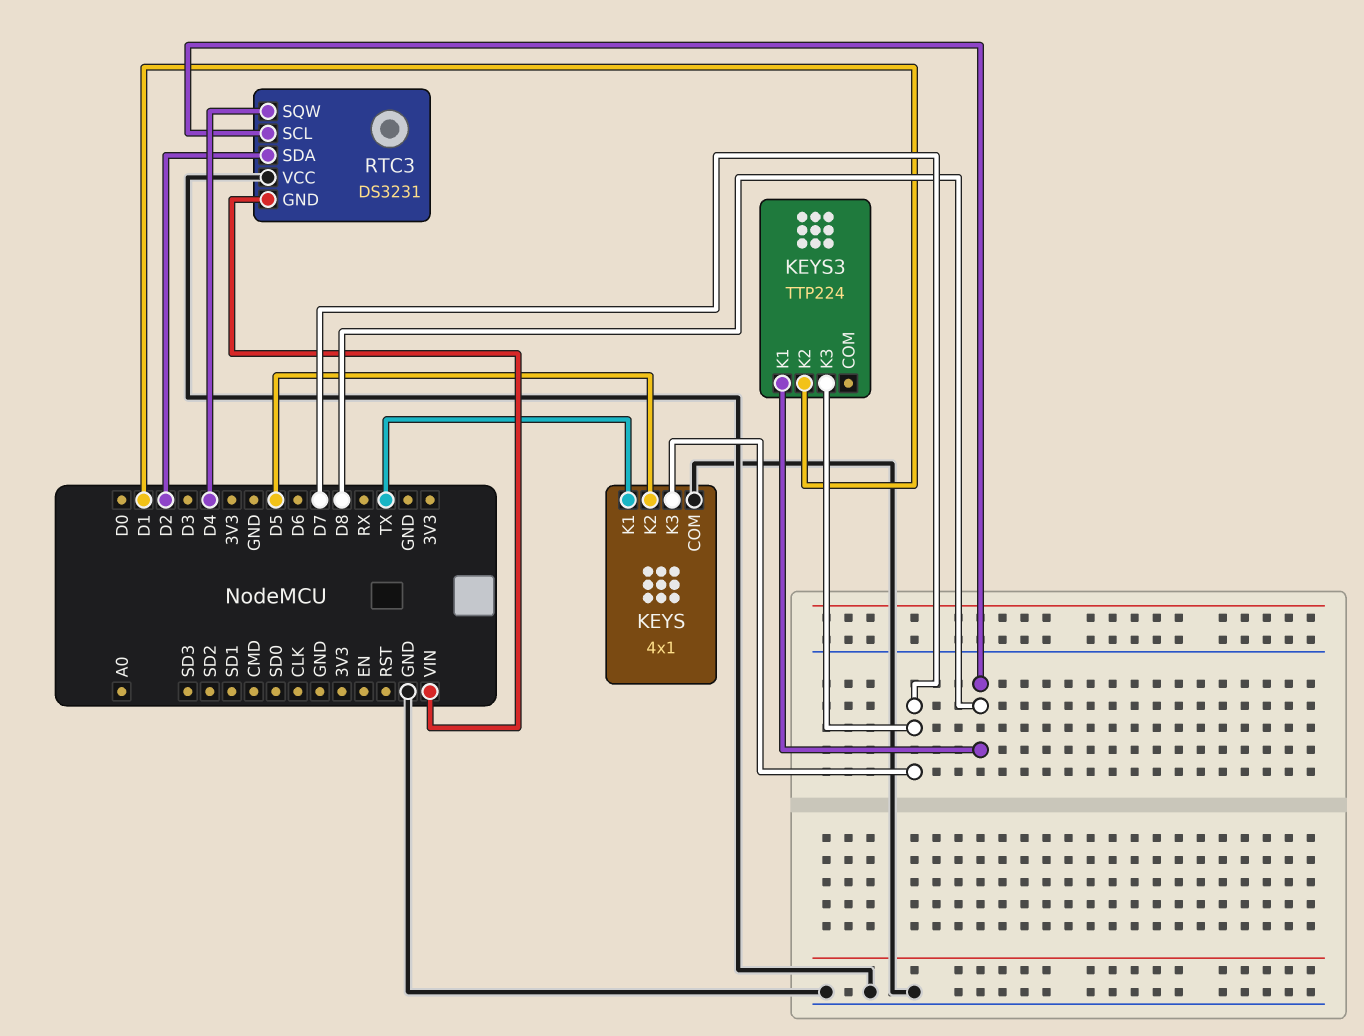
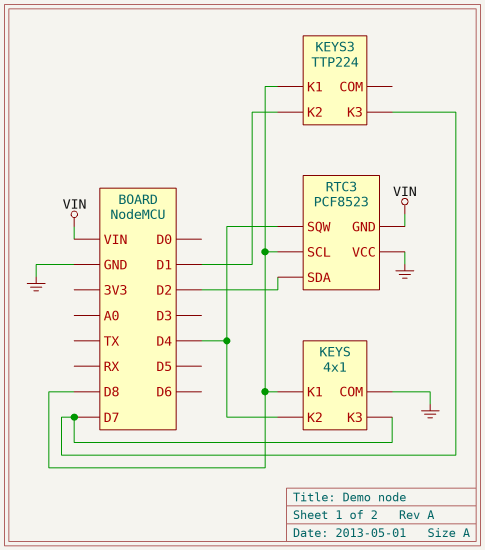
KEYS pin K1: TX -> D8
KEYS pin K2: D5 -> D4
RTC3: DS3231 -> PCF8523

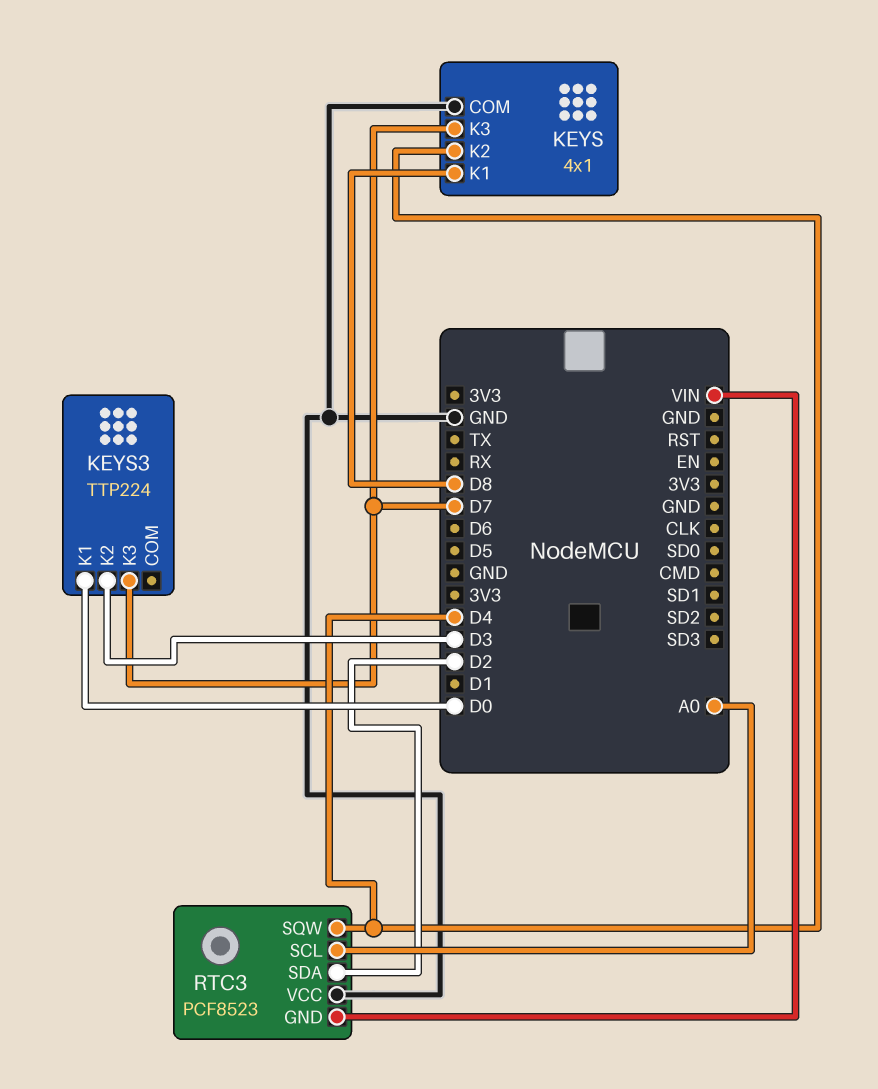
KEYS3 pin K1: D8 -> D0
KEYS3 pin K2: D1 -> D3
RTC3 pin SCL: D8 -> A0

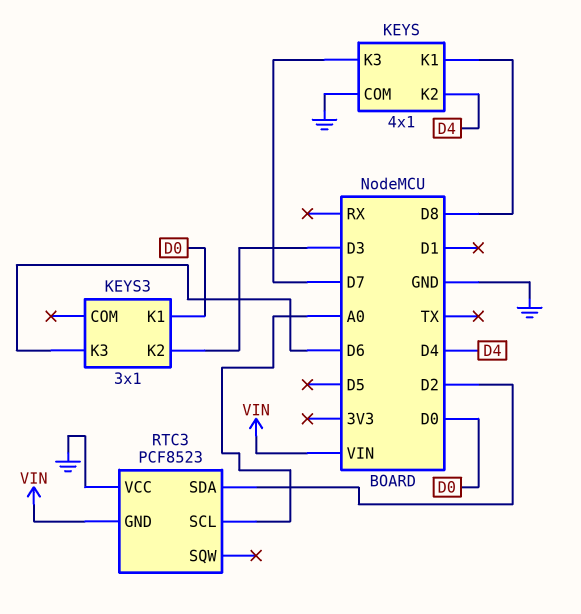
KEYS3: TTP224 -> 3x1
KEYS3 pin K3: D7 -> D6
RTC3 pin SQW: D4 -> none

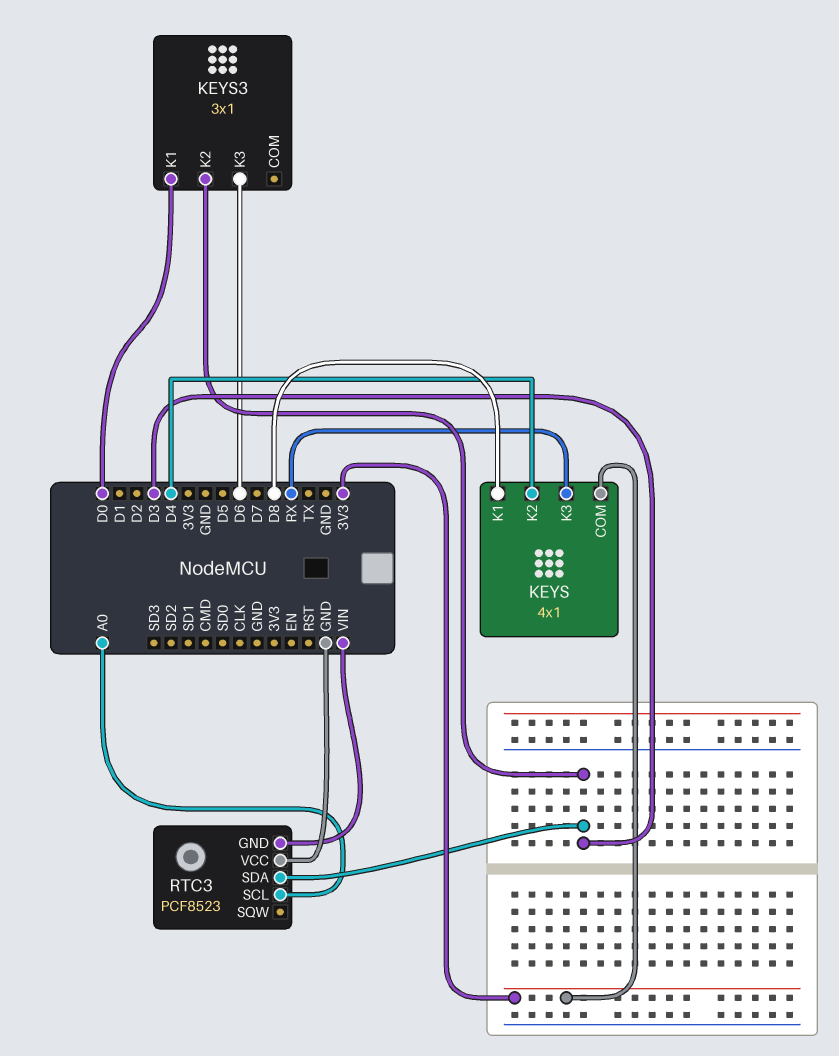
KEYS pin COM: GND -> 3V3
KEYS pin K3: D7 -> RX
RTC3 pin SDA: D2 -> D3

